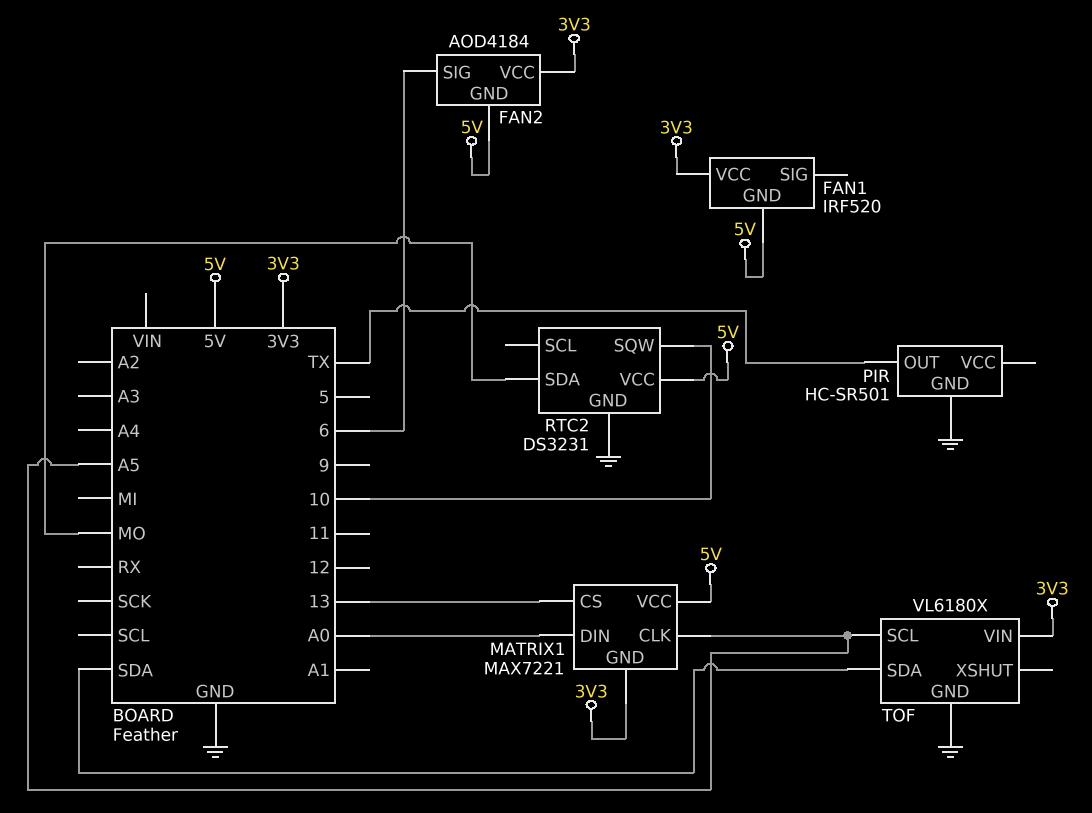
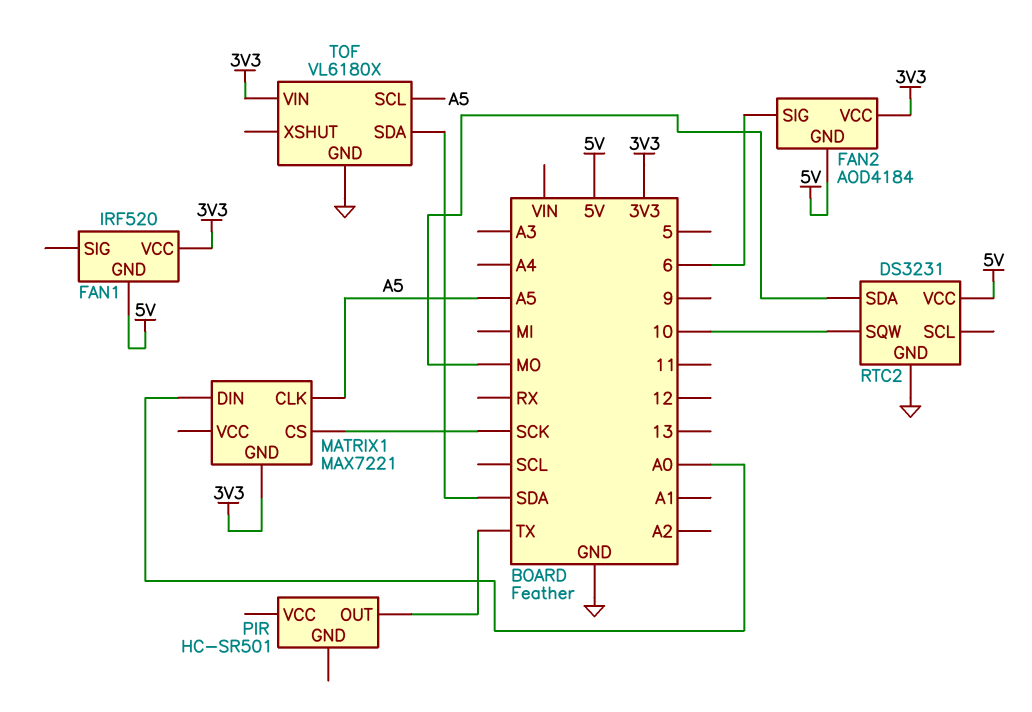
MATRIX1 pin CS: 13 -> SCK
MATRIX1 pin VCC: 5V -> none
PIR pin GND: GND -> none

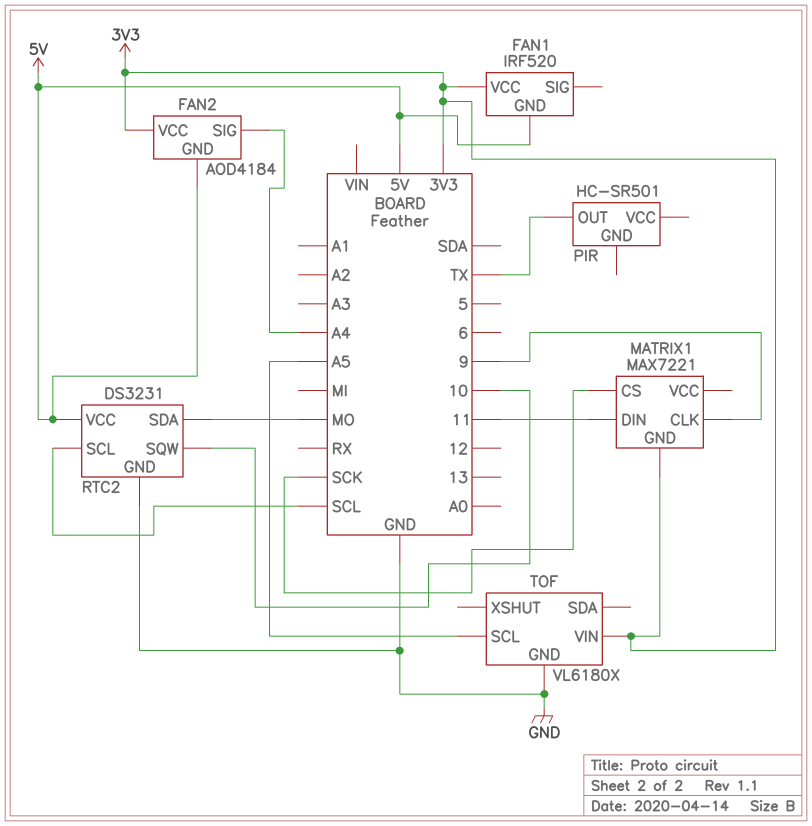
FAN2 pin SIG: 6 -> A4
MATRIX1 pin CLK: A5 -> 9
MATRIX1 pin DIN: A0 -> 11
RTC2 pin SCL: none -> SCL
TOF pin SDA: SDA -> none

